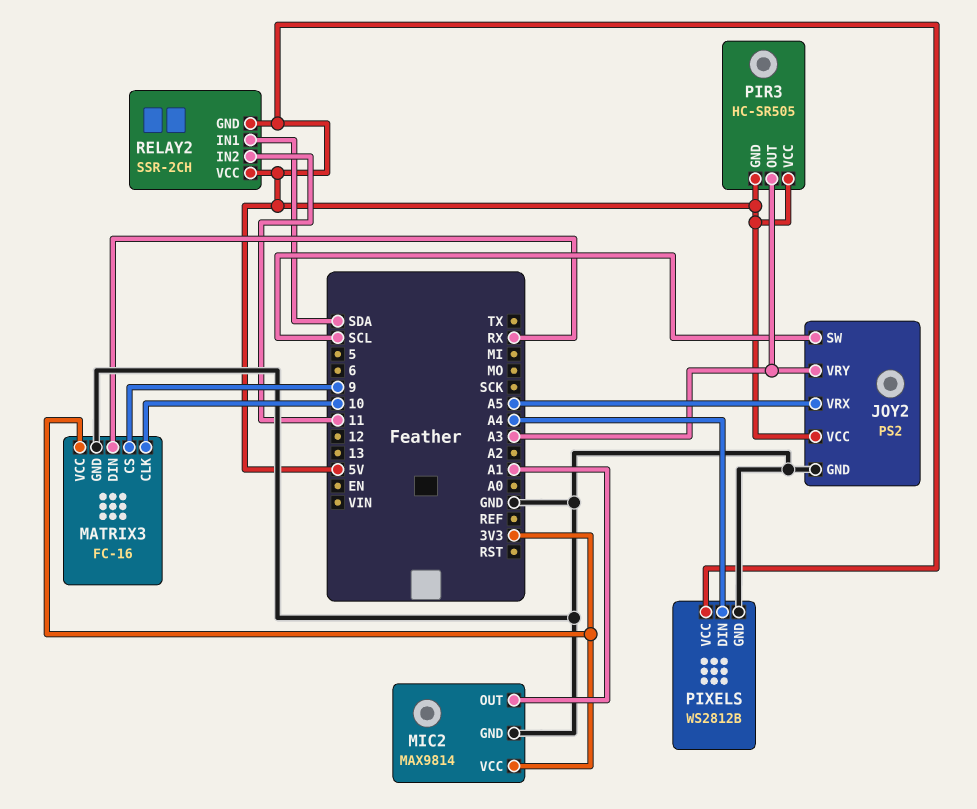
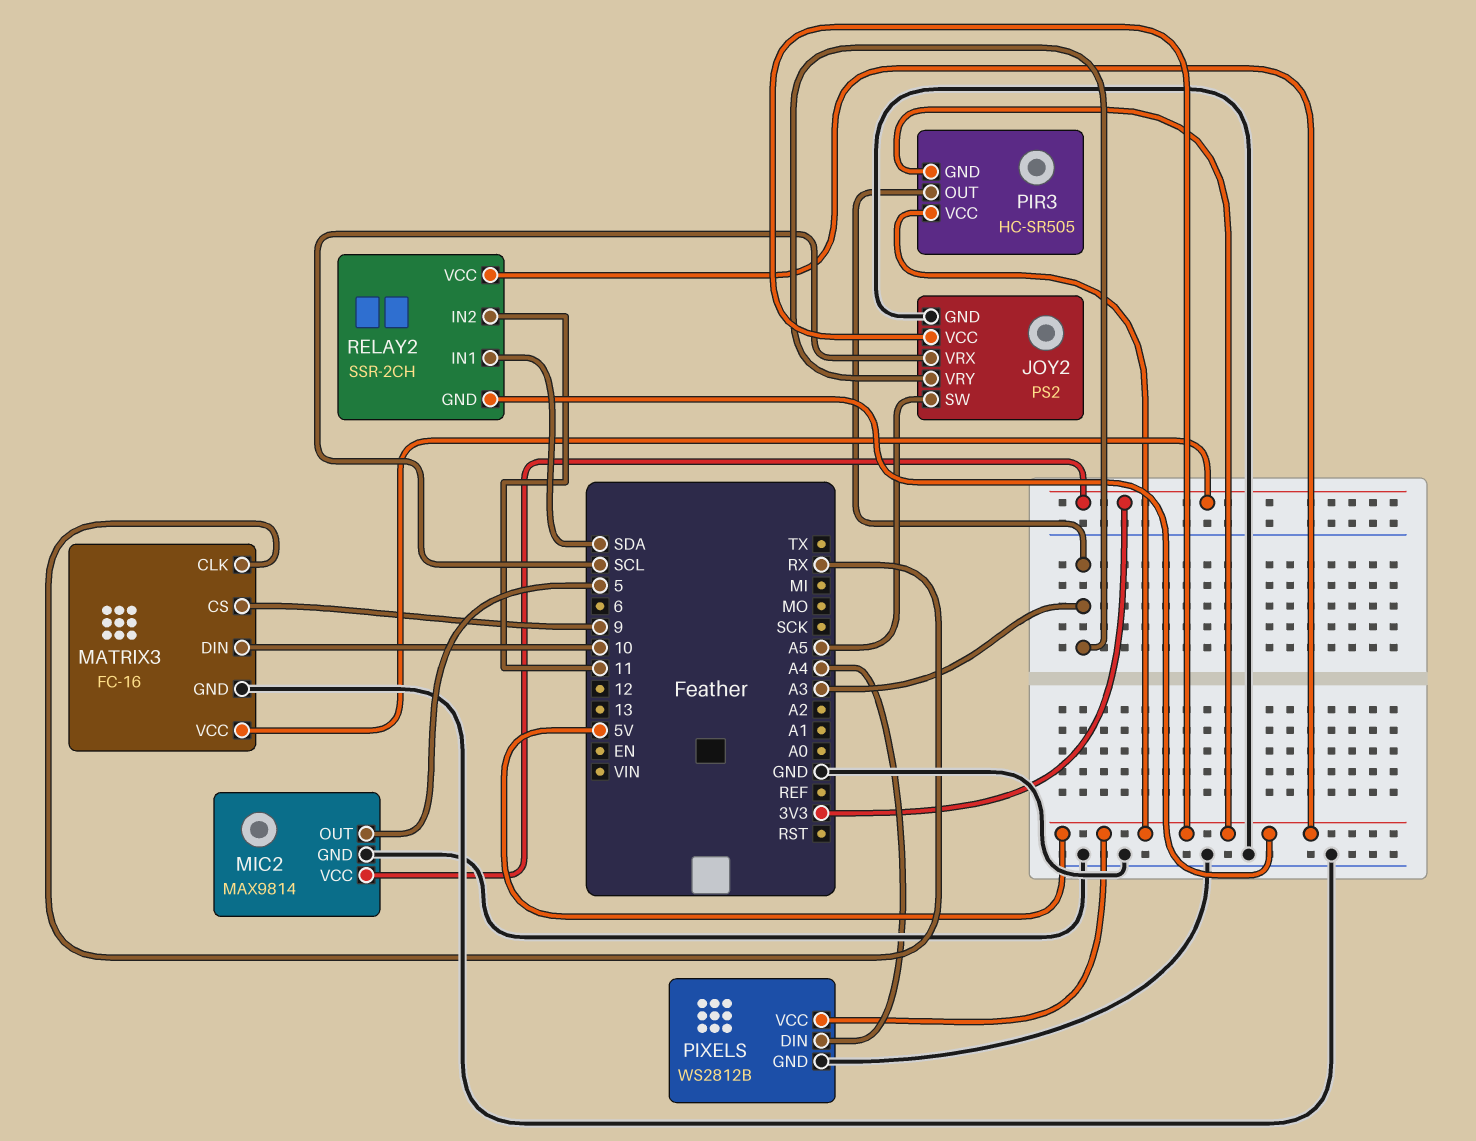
JOY2 pin SW: SCL -> A5
JOY2 pin VRX: A5 -> SCL
MATRIX3 pin CLK: 10 -> RX
MATRIX3 pin DIN: RX -> 10
MIC2 pin OUT: A1 -> 5

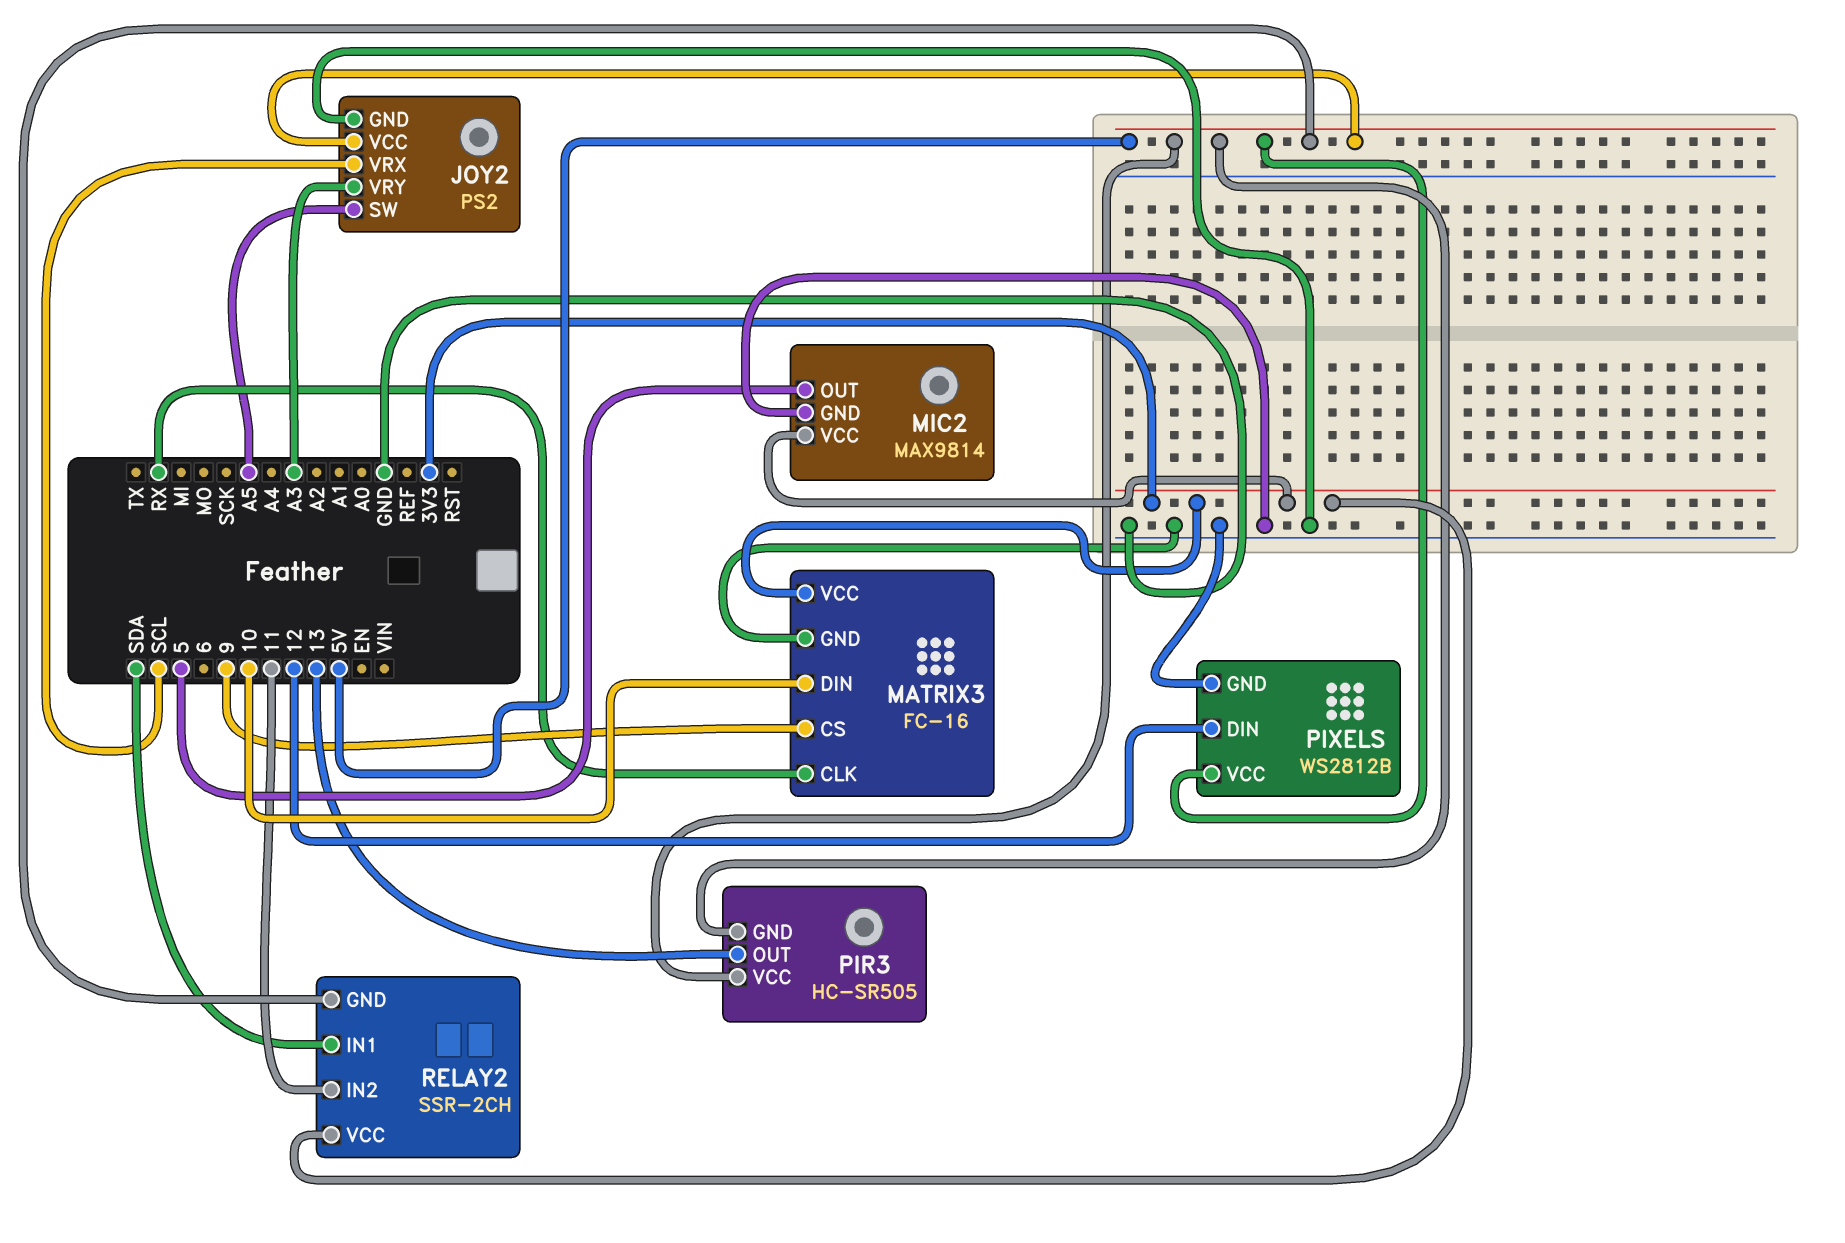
PIR3 pin OUT: A3 -> 13
PIXELS pin DIN: A4 -> 12
RELAY2 pin VCC: 5V -> 3V3

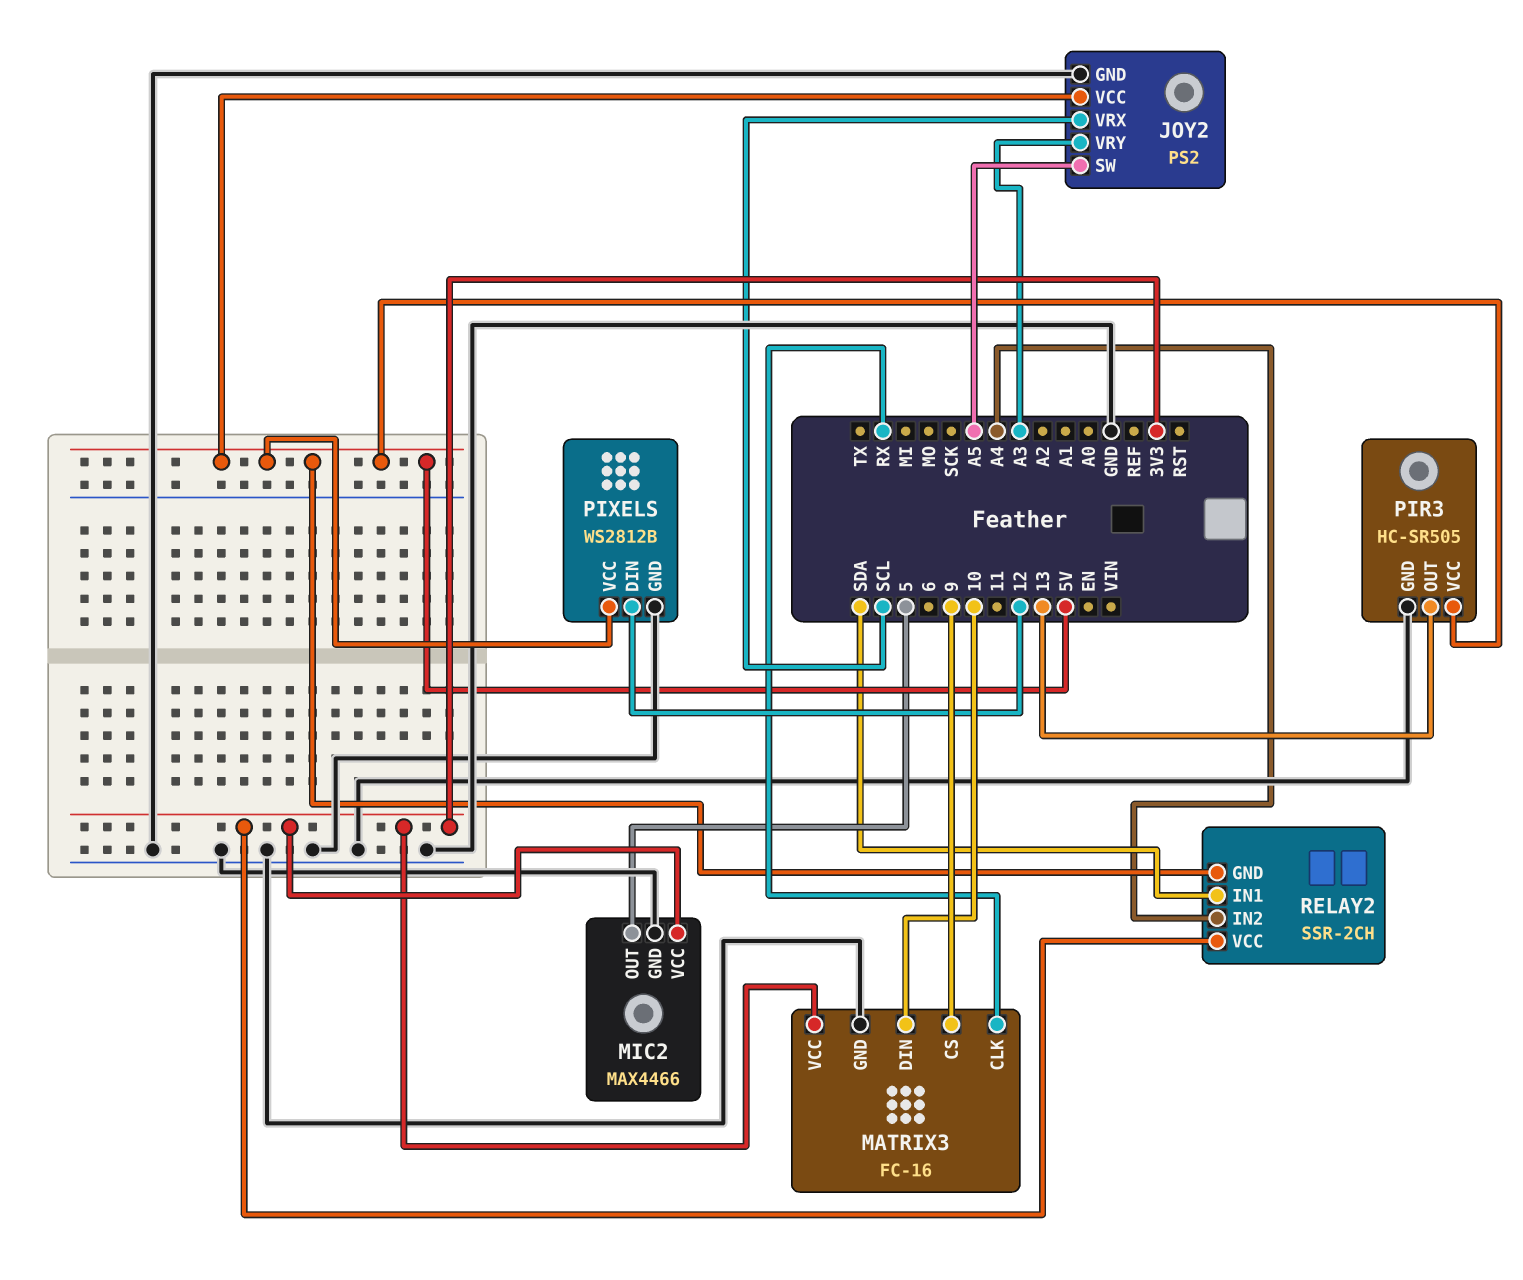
MIC2: MAX9814 -> MAX4466
PIR3 pin GND: 5V -> GND
RELAY2 pin IN2: 11 -> A4

